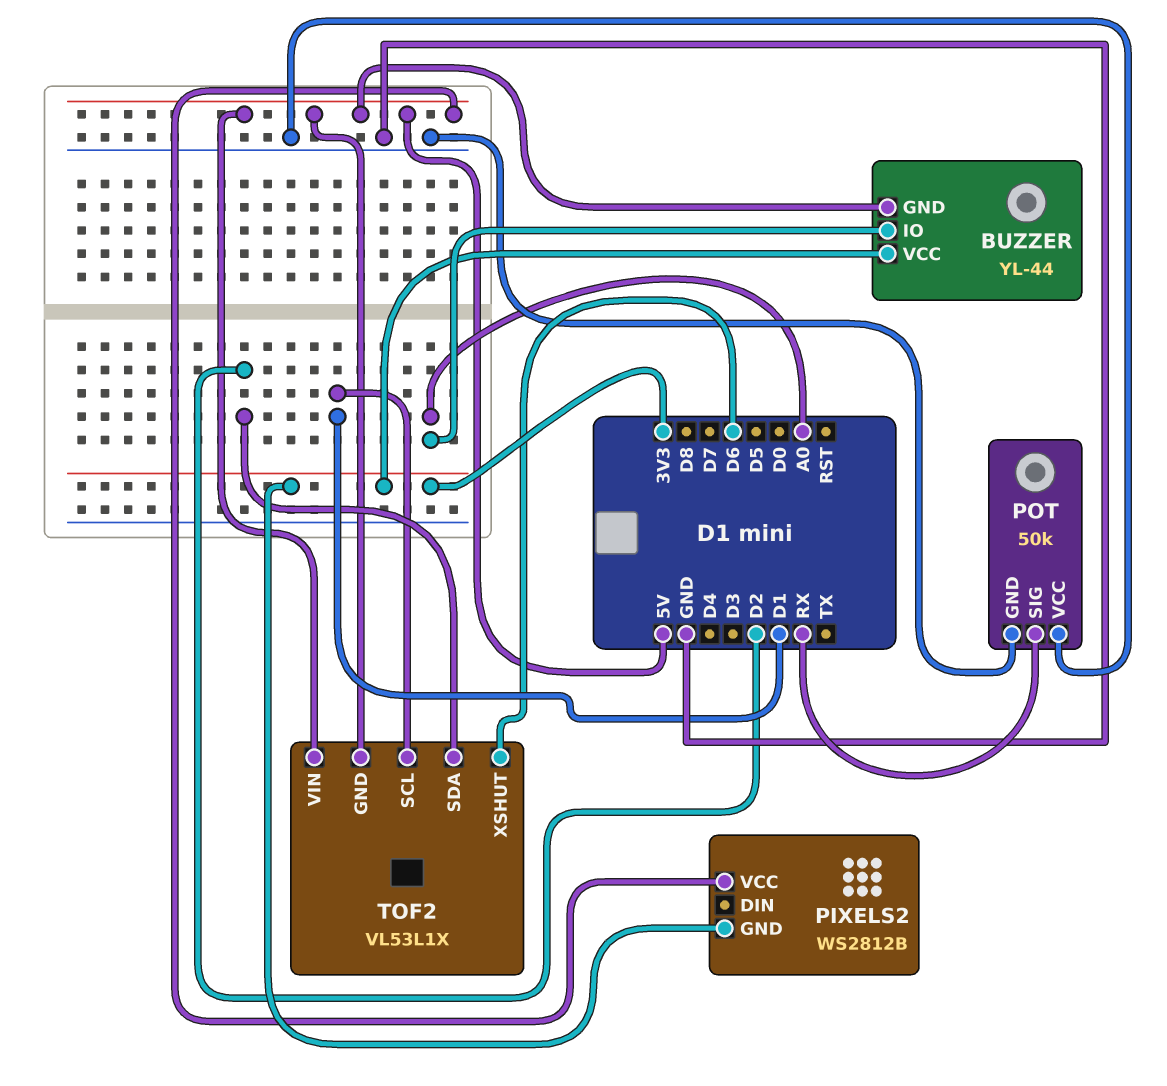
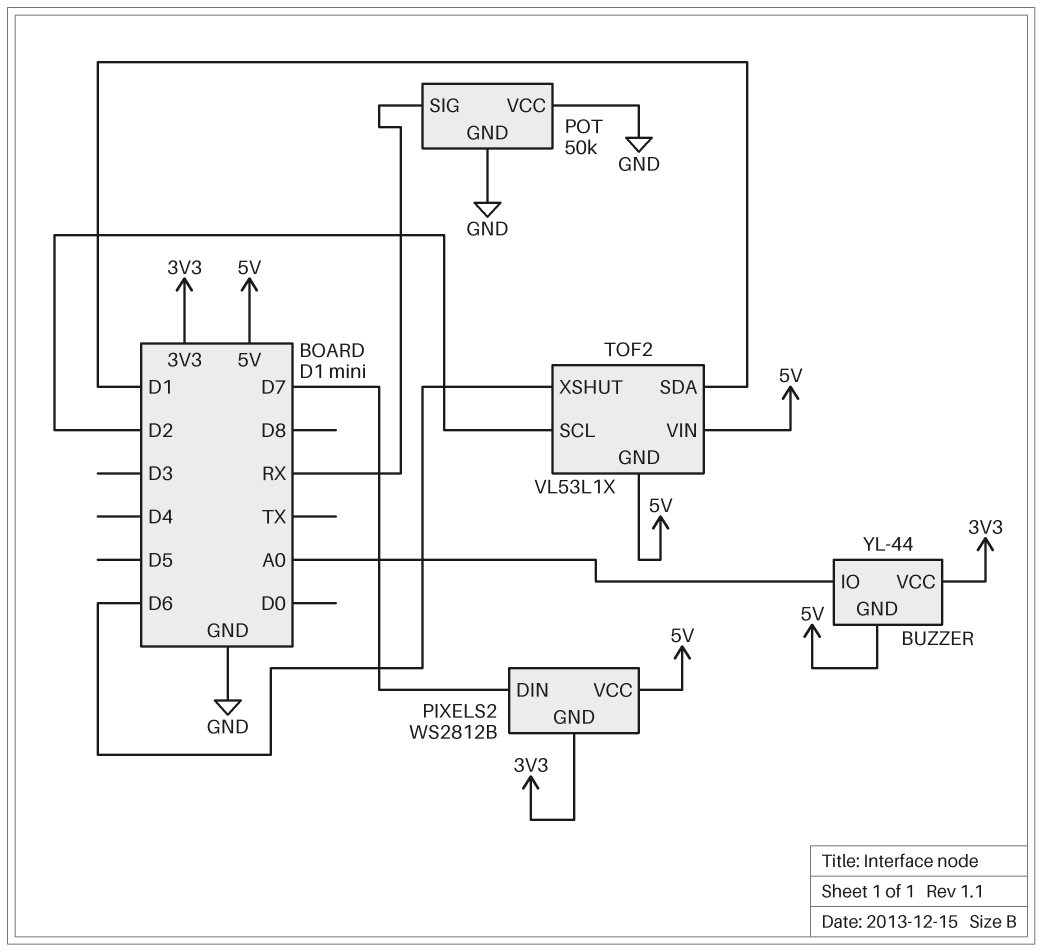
PIXELS2 pin DIN: none -> D7
TOF2 pin SCL: D1 -> D2
TOF2 pin SDA: D2 -> D1

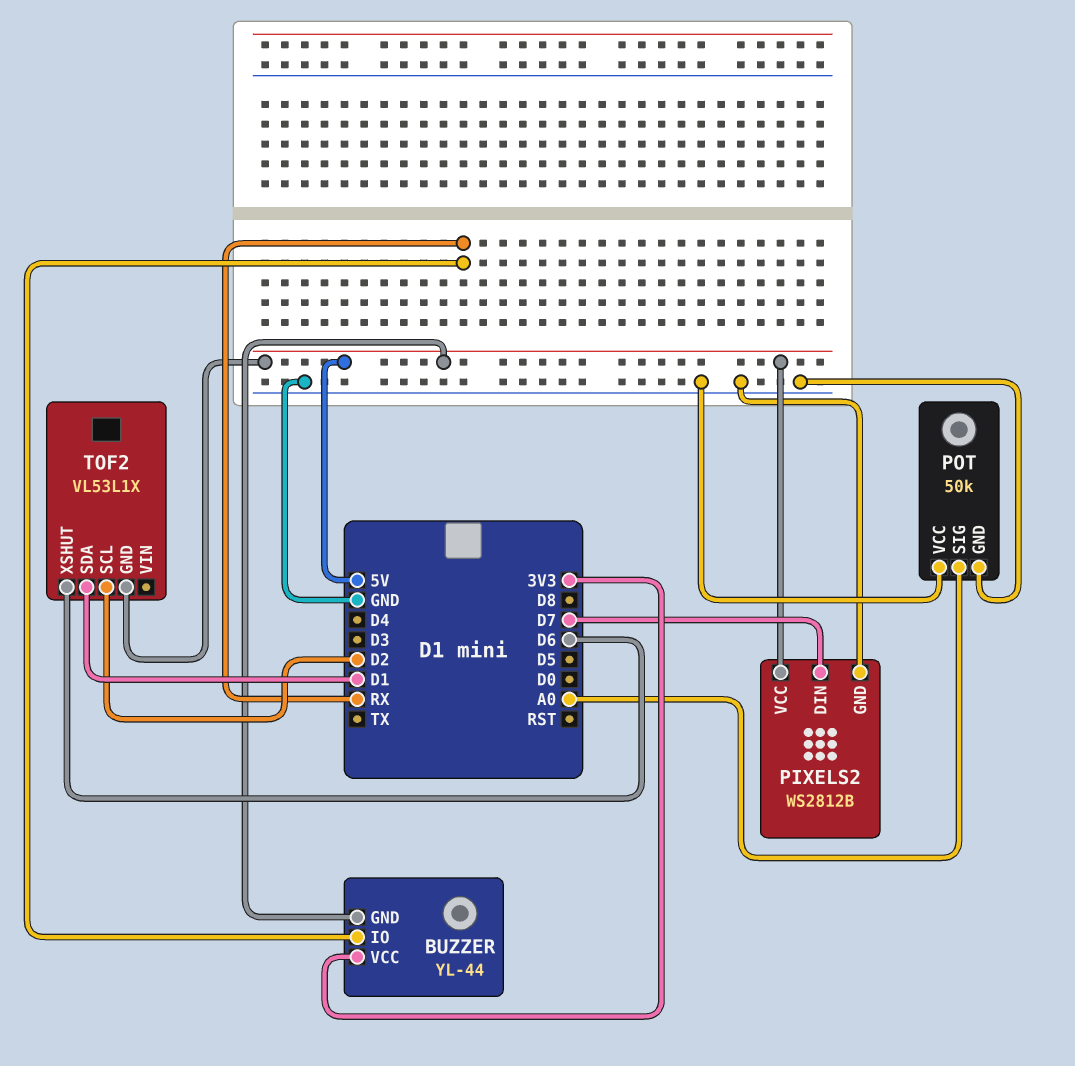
BUZZER pin IO: A0 -> RX
PIXELS2 pin GND: 3V3 -> GND
POT pin SIG: RX -> A0
TOF2 pin VIN: 5V -> none

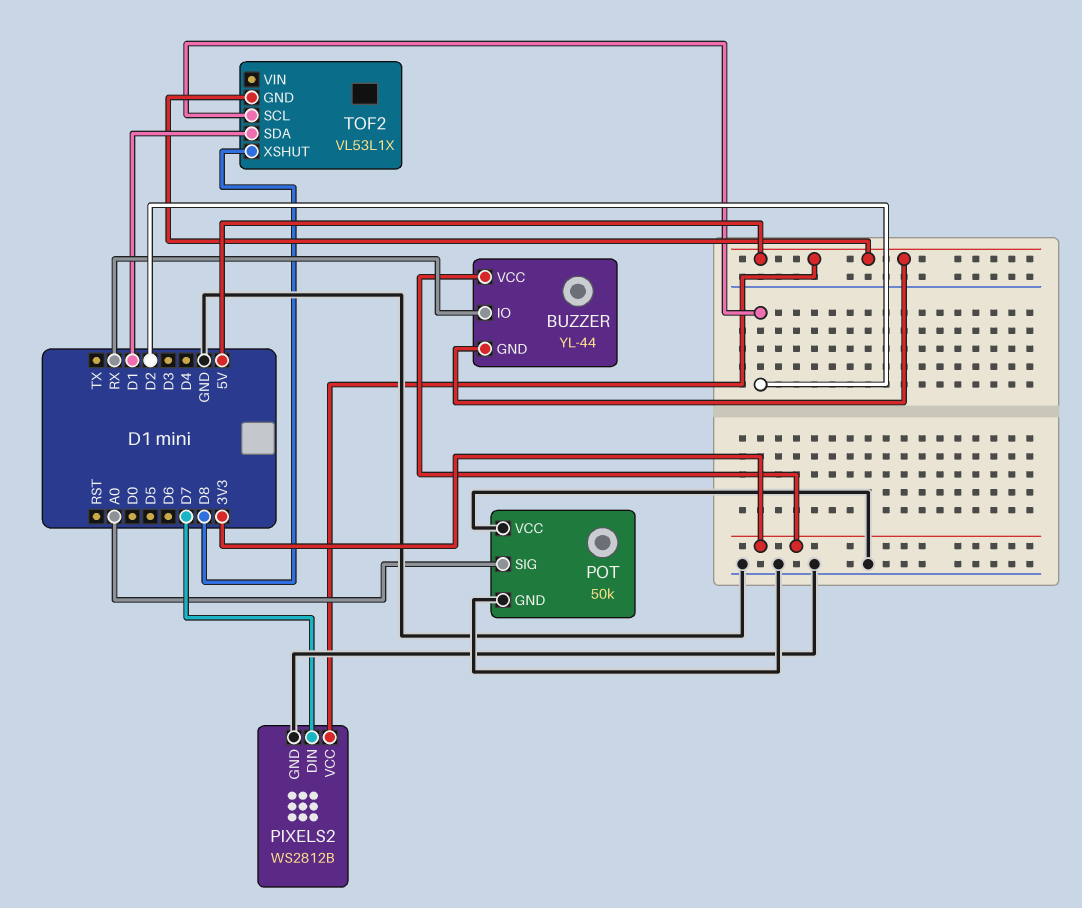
TOF2 pin XSHUT: D6 -> D8

